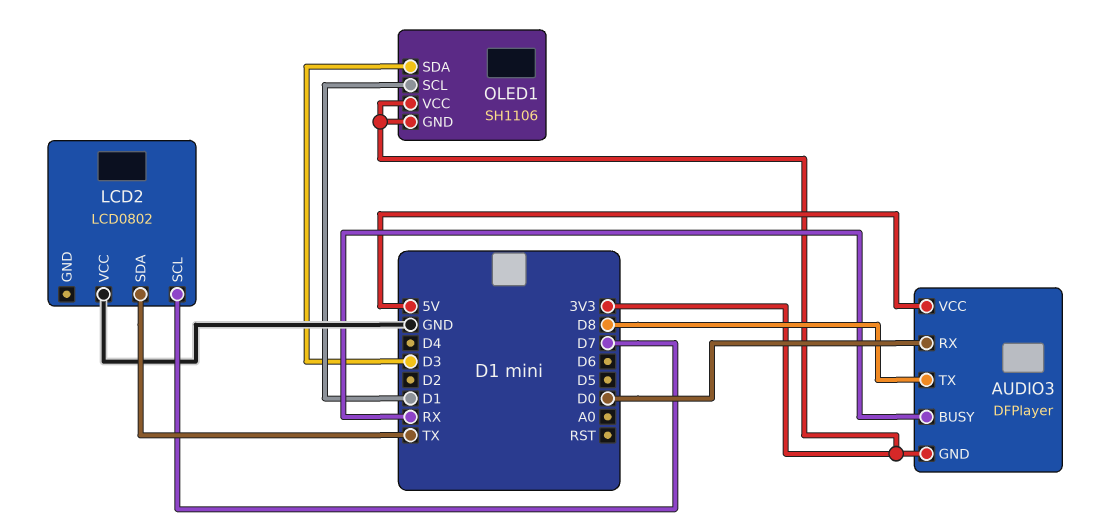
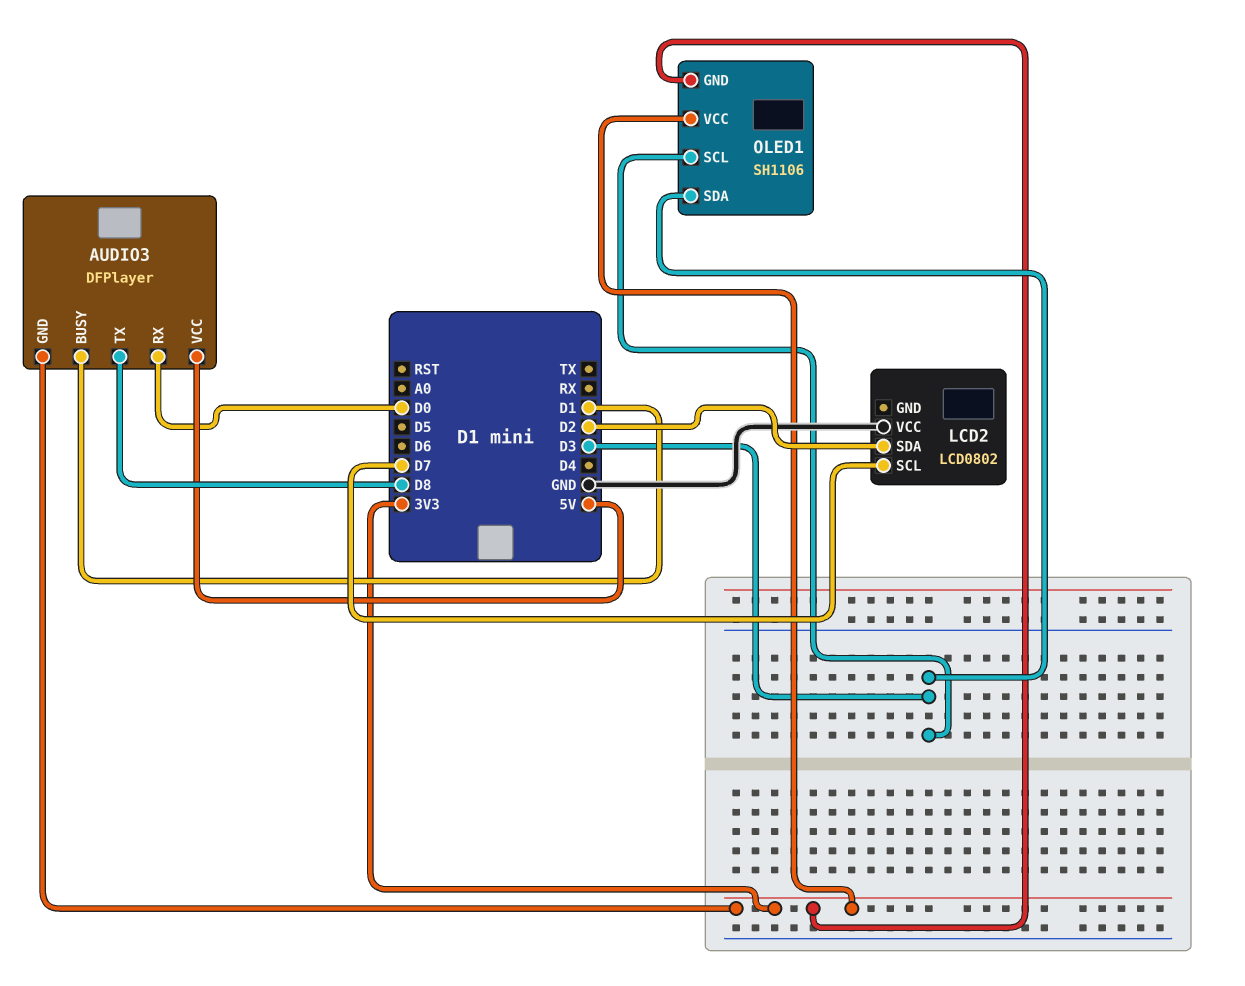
AUDIO3 pin BUSY: RX -> D1
LCD2 pin SDA: TX -> D2
OLED1 pin SCL: D1 -> D3

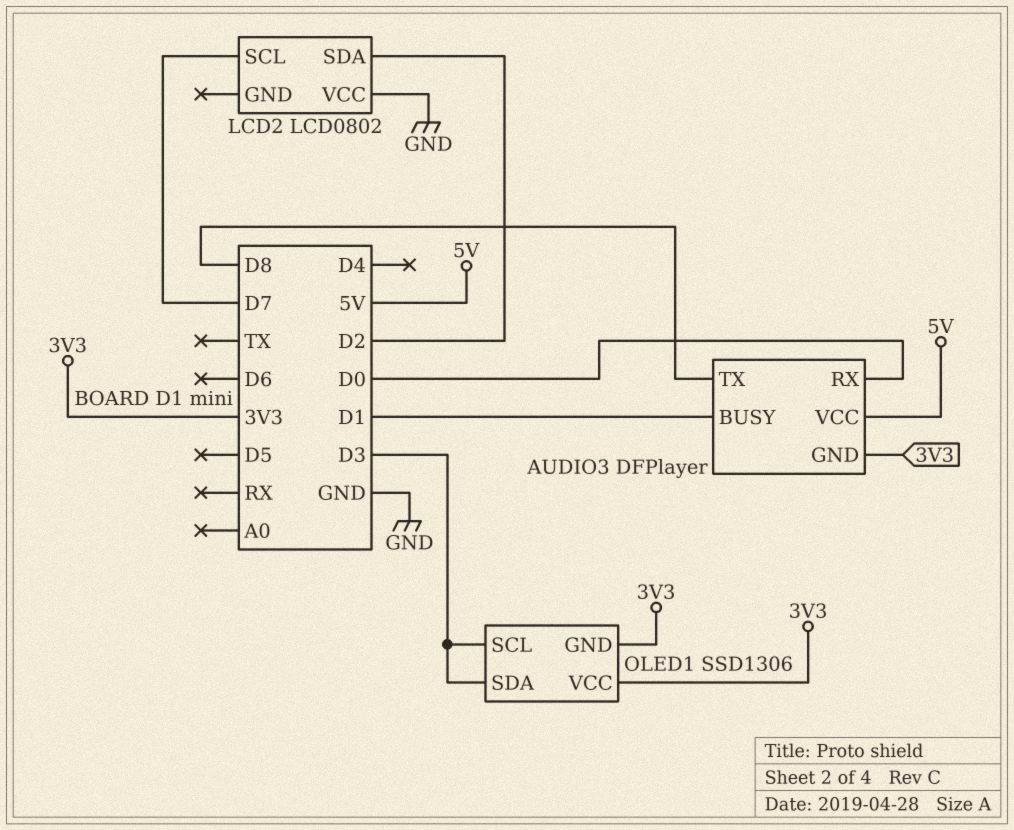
OLED1: SH1106 -> SSD1306

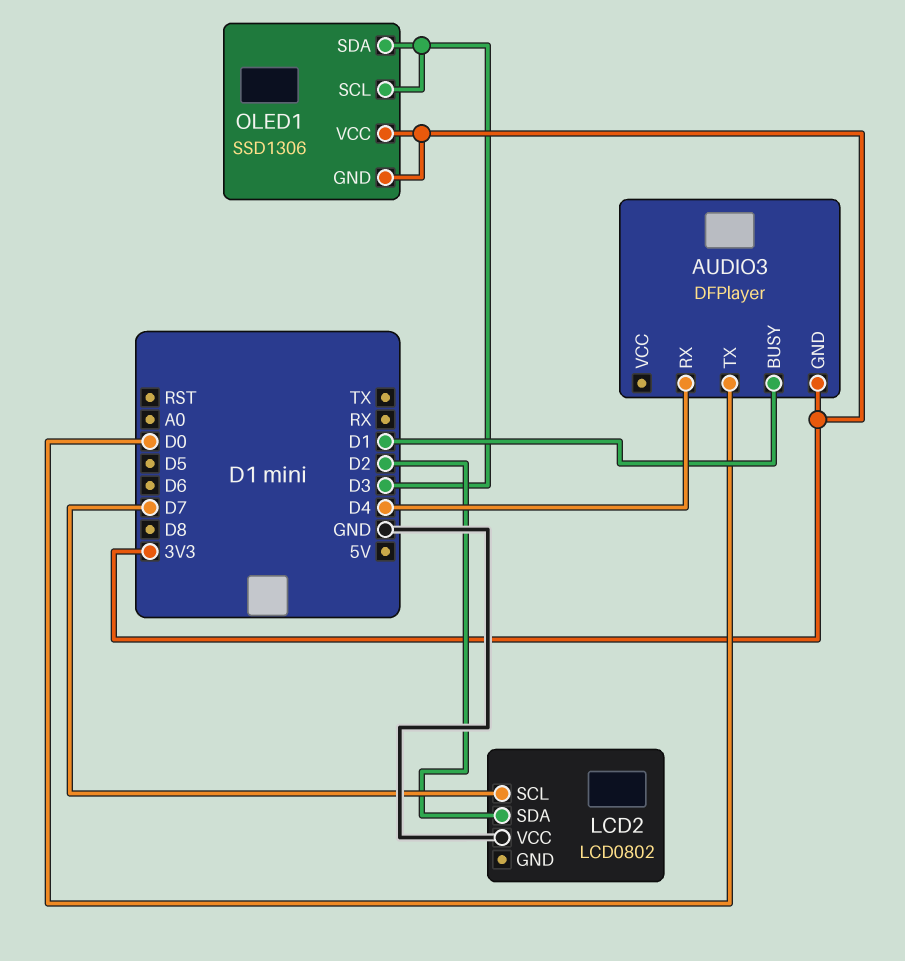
AUDIO3 pin RX: D0 -> D4
AUDIO3 pin TX: D8 -> D0
AUDIO3 pin VCC: 5V -> none

